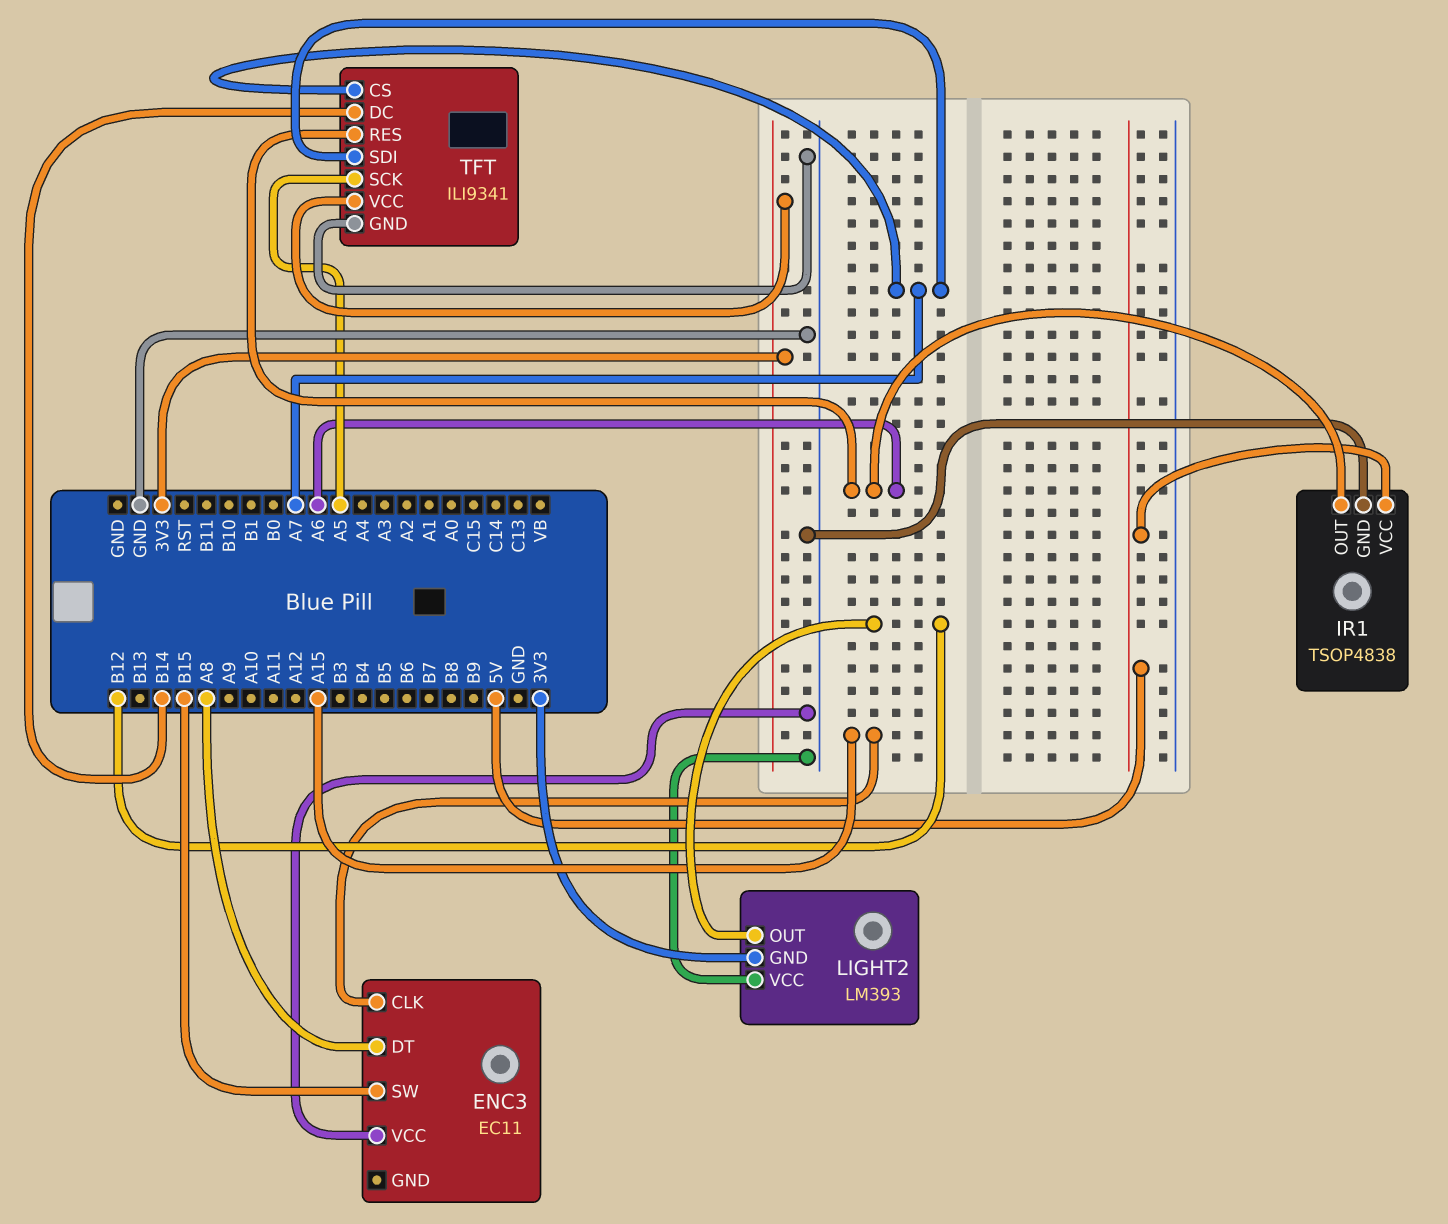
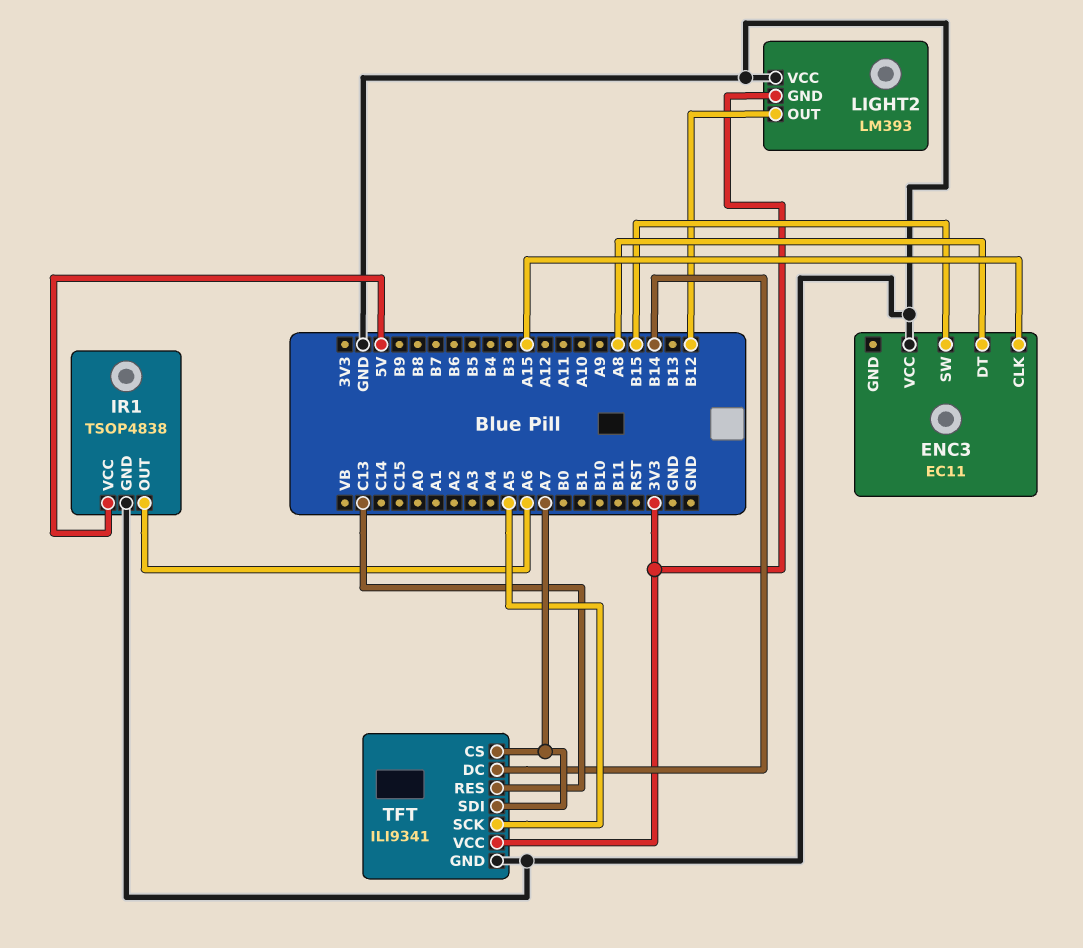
TFT pin RES: A6 -> C13

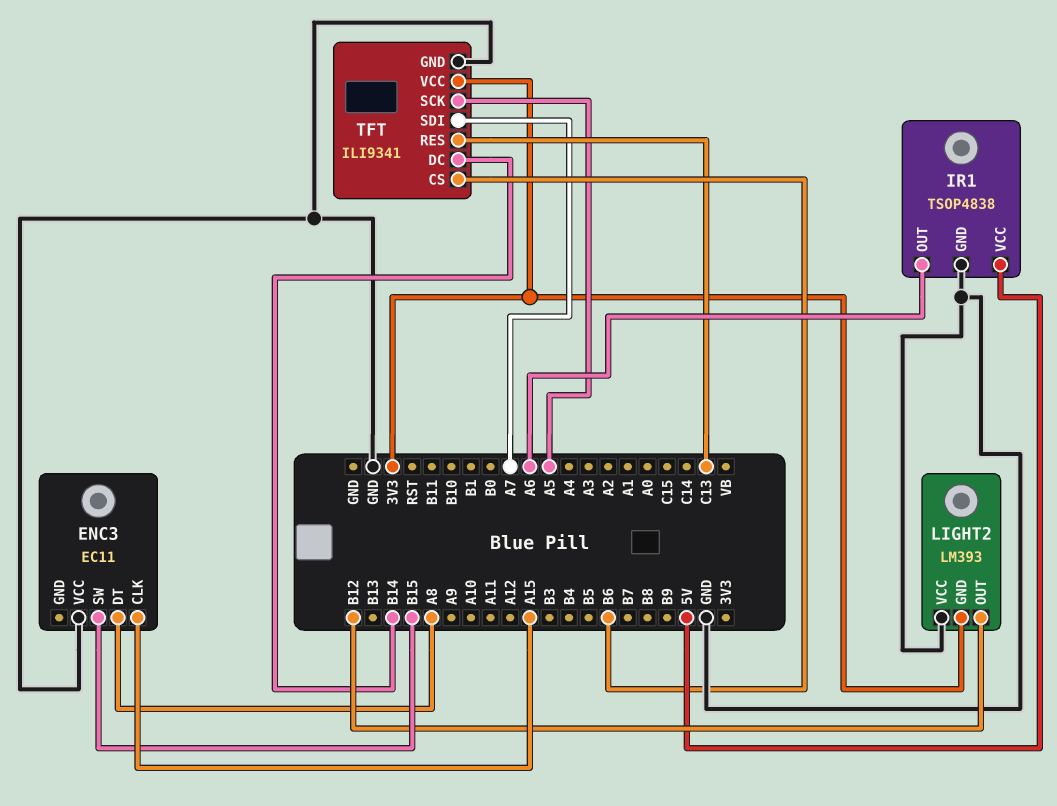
TFT pin CS: A7 -> B6

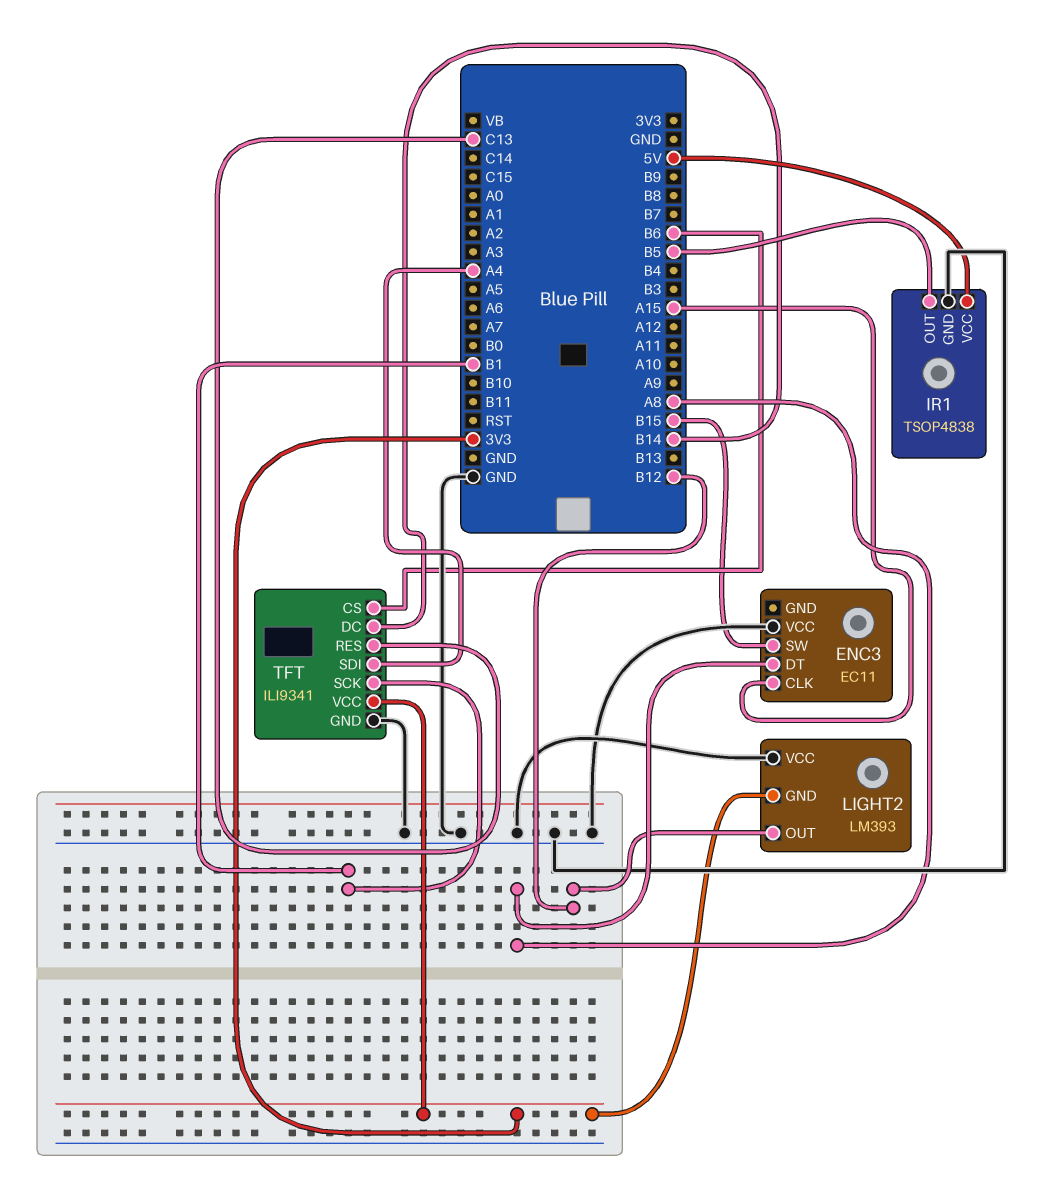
IR1 pin OUT: A6 -> B5
TFT pin SCK: A5 -> B1
TFT pin SDI: A7 -> A4

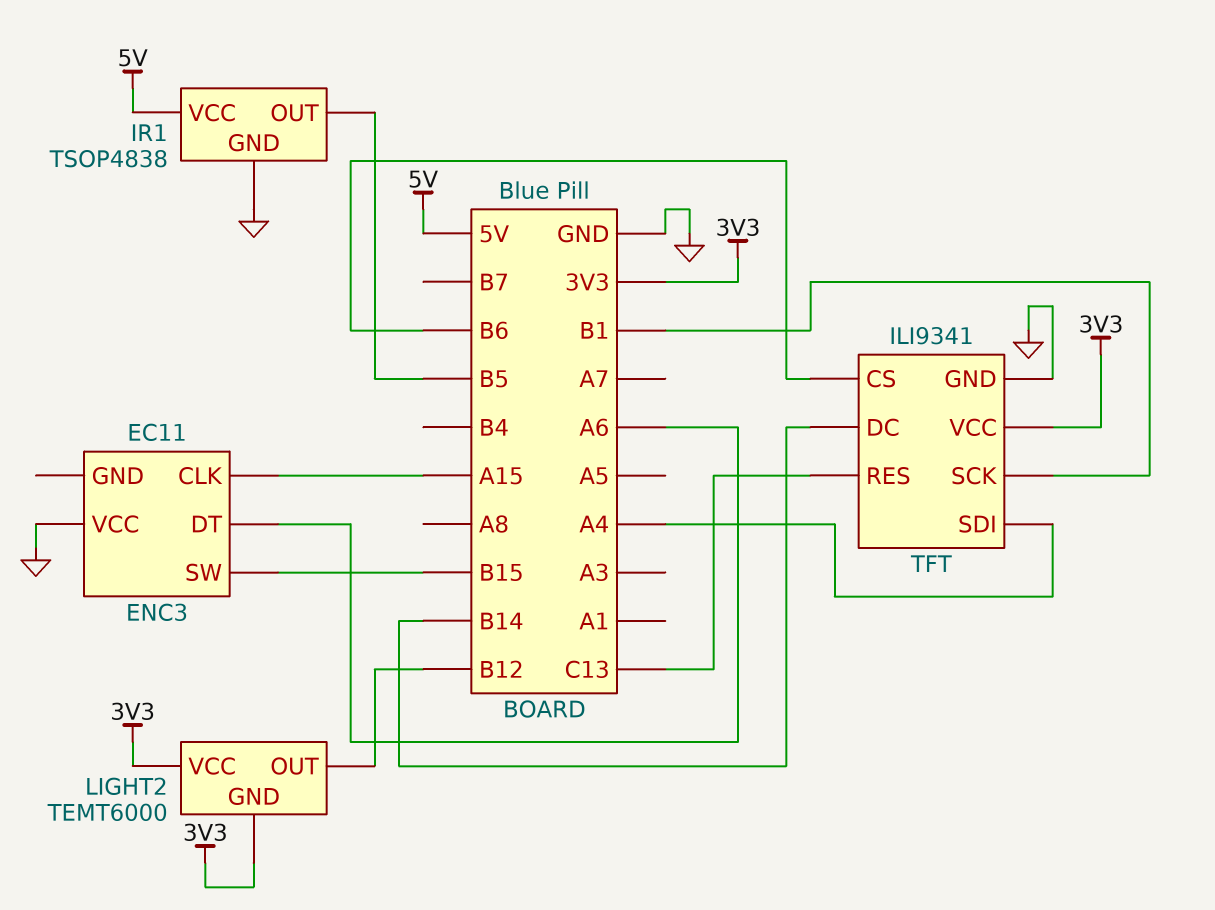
ENC3 pin DT: A8 -> A6
LIGHT2: LM393 -> TEMT6000
LIGHT2 pin VCC: GND -> 3V3

